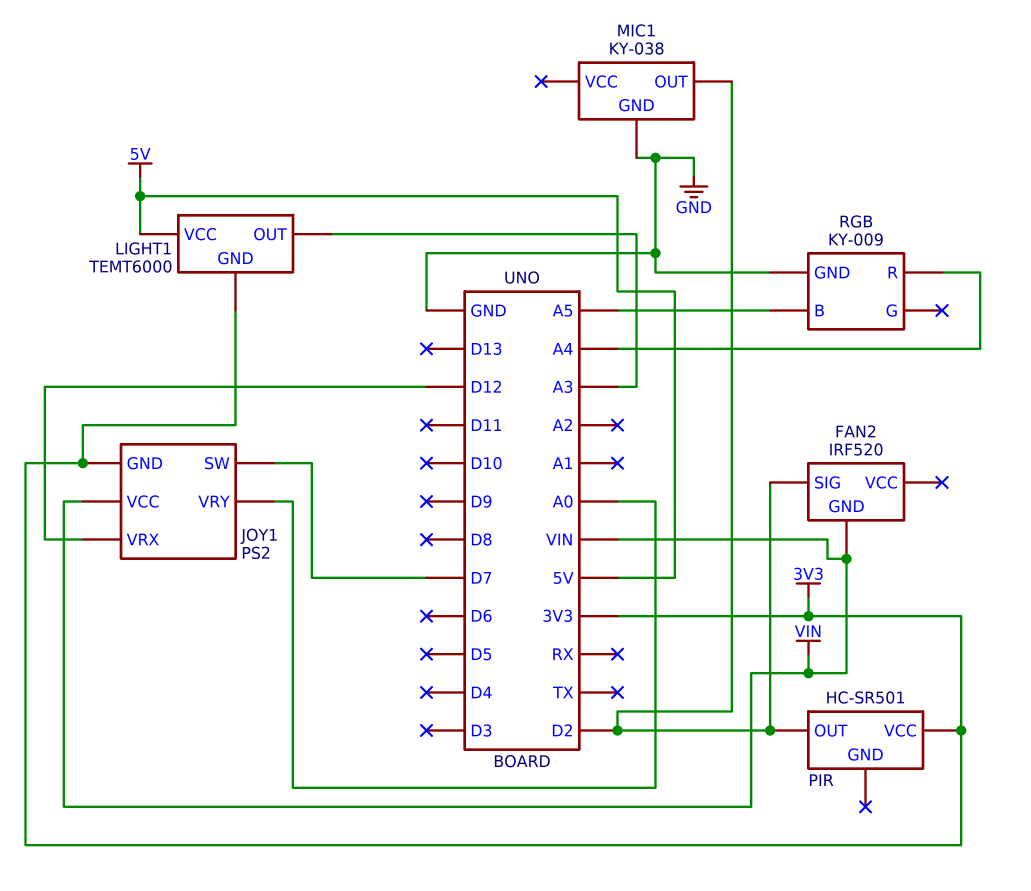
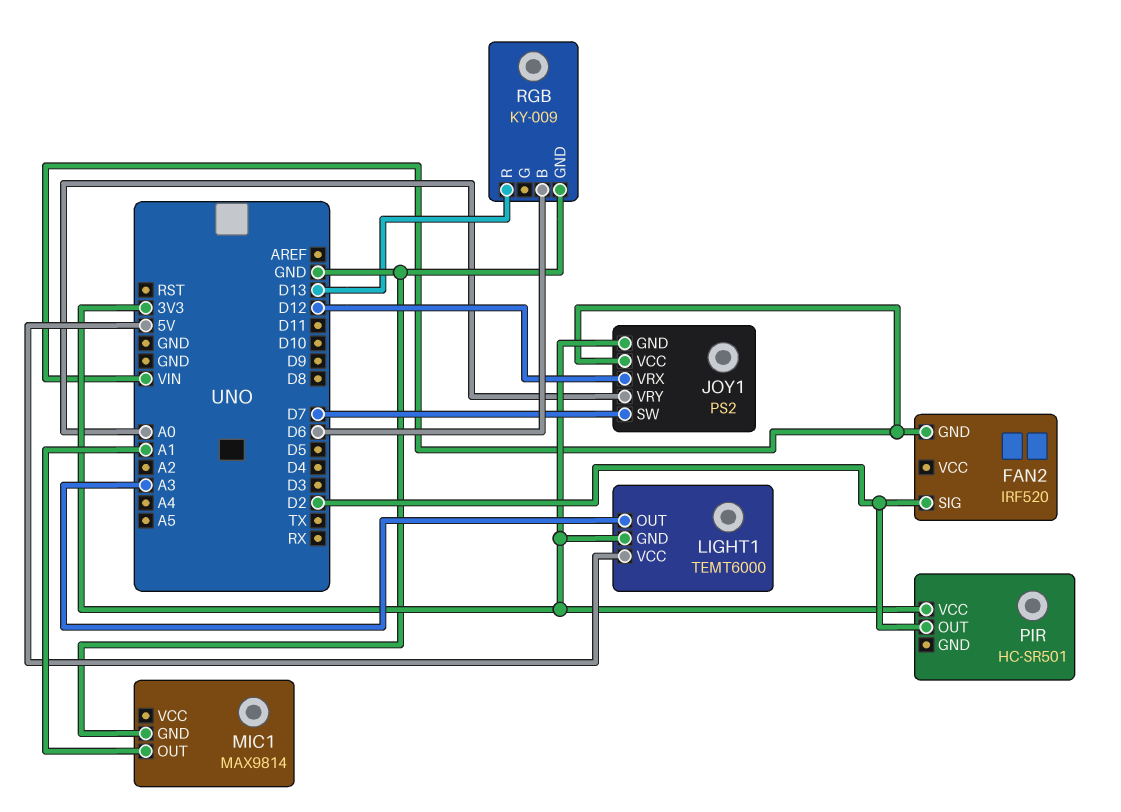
MIC1: KY-038 -> MAX9814
MIC1 pin OUT: D2 -> A1
RGB pin B: A5 -> D6
RGB pin R: A4 -> D13

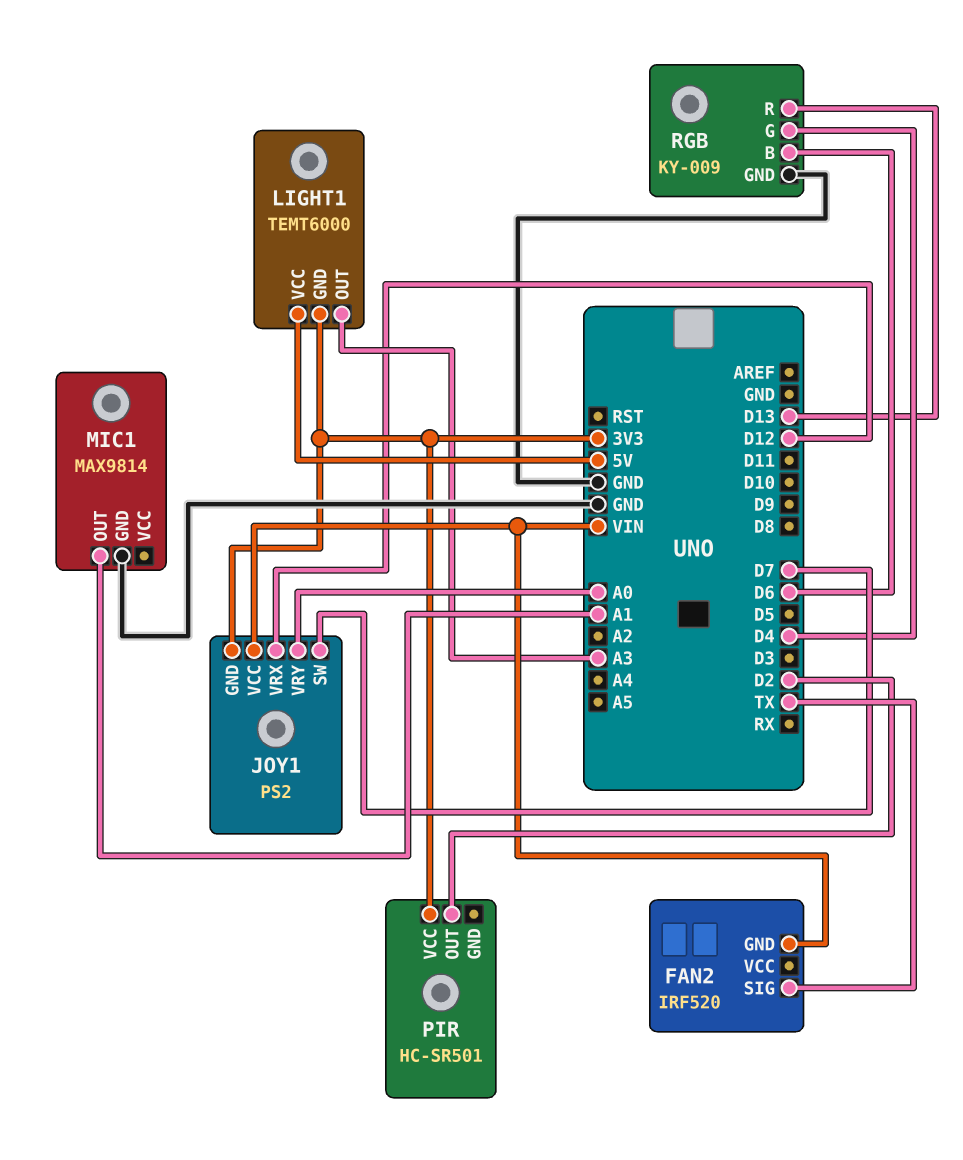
FAN2 pin SIG: D2 -> TX
RGB pin G: none -> D4

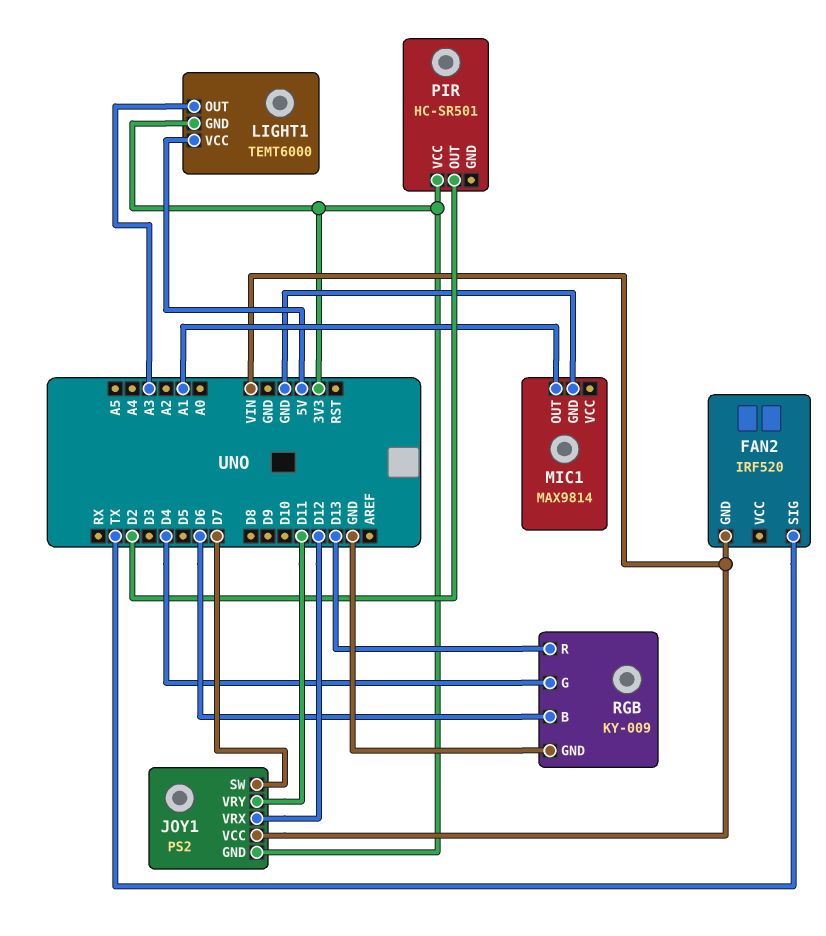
JOY1 pin VRY: A0 -> D11

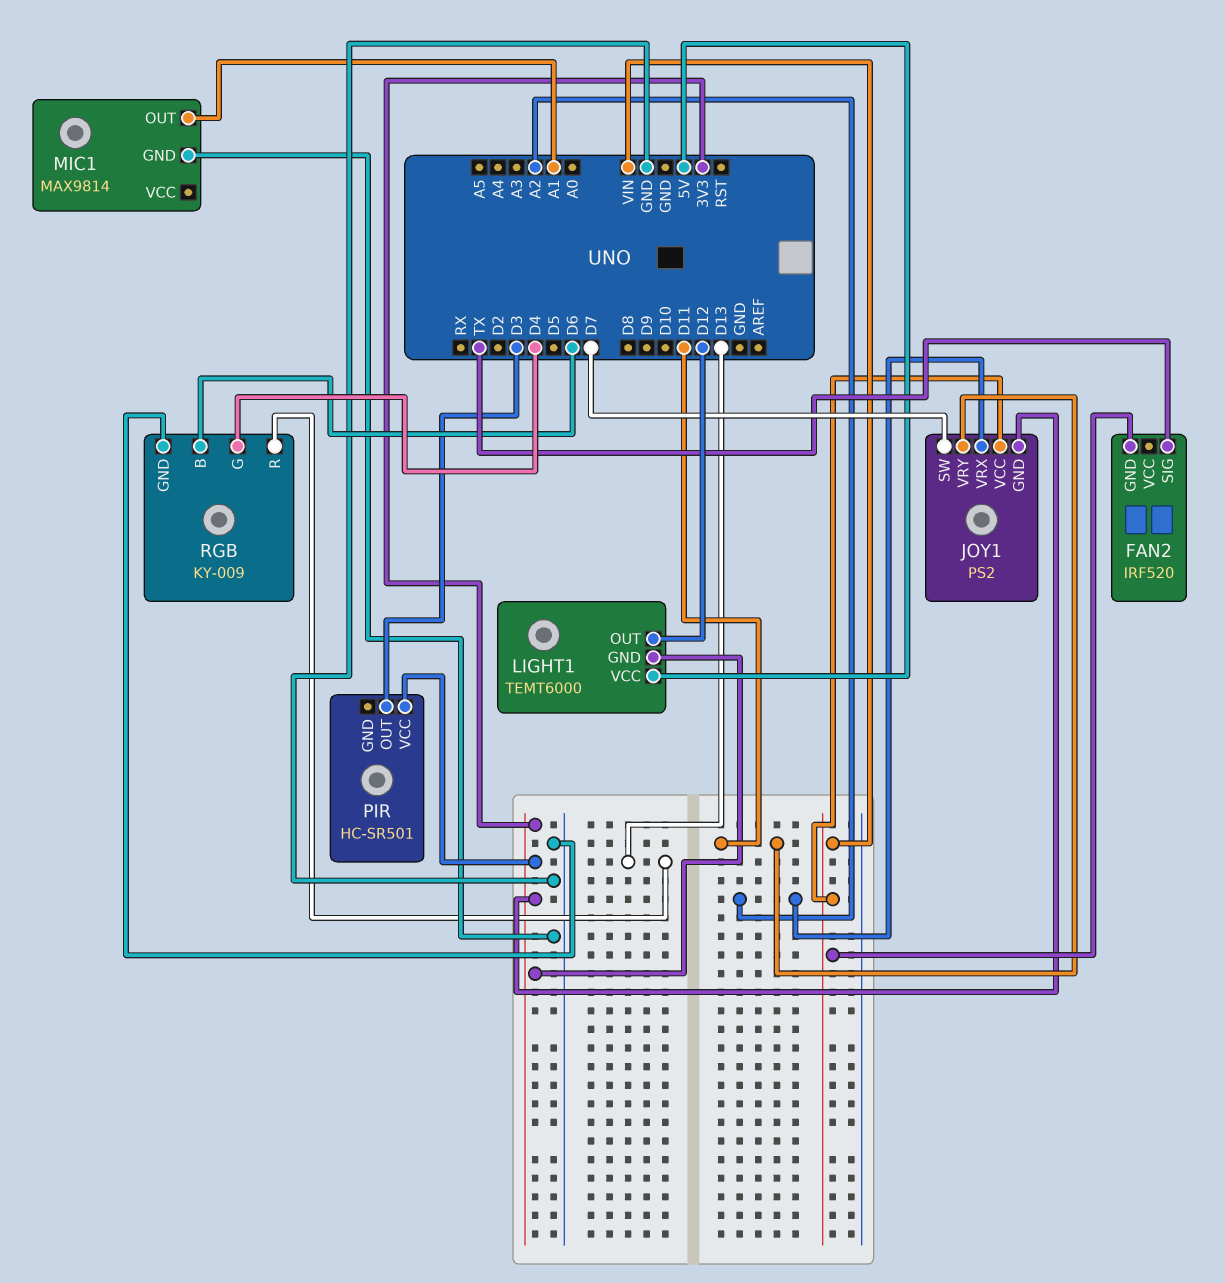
JOY1 pin VRX: D12 -> A2
LIGHT1 pin OUT: A3 -> D12
PIR pin OUT: D2 -> D3

